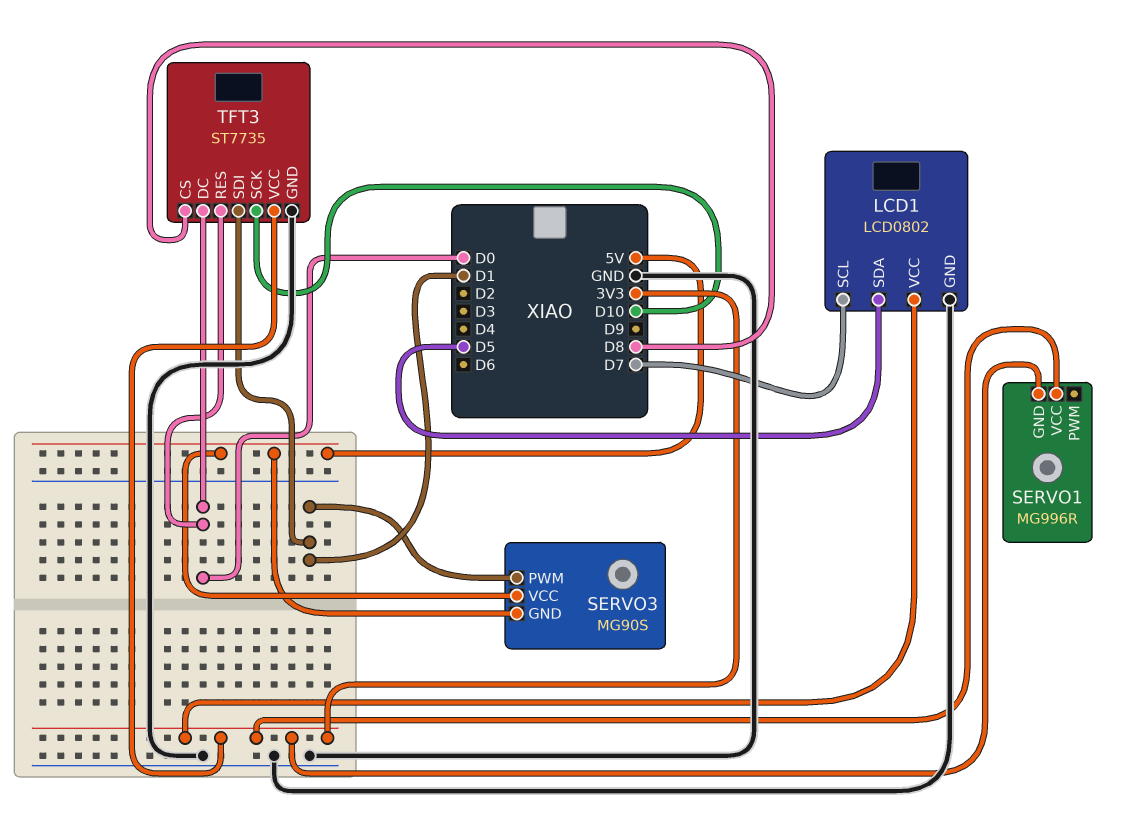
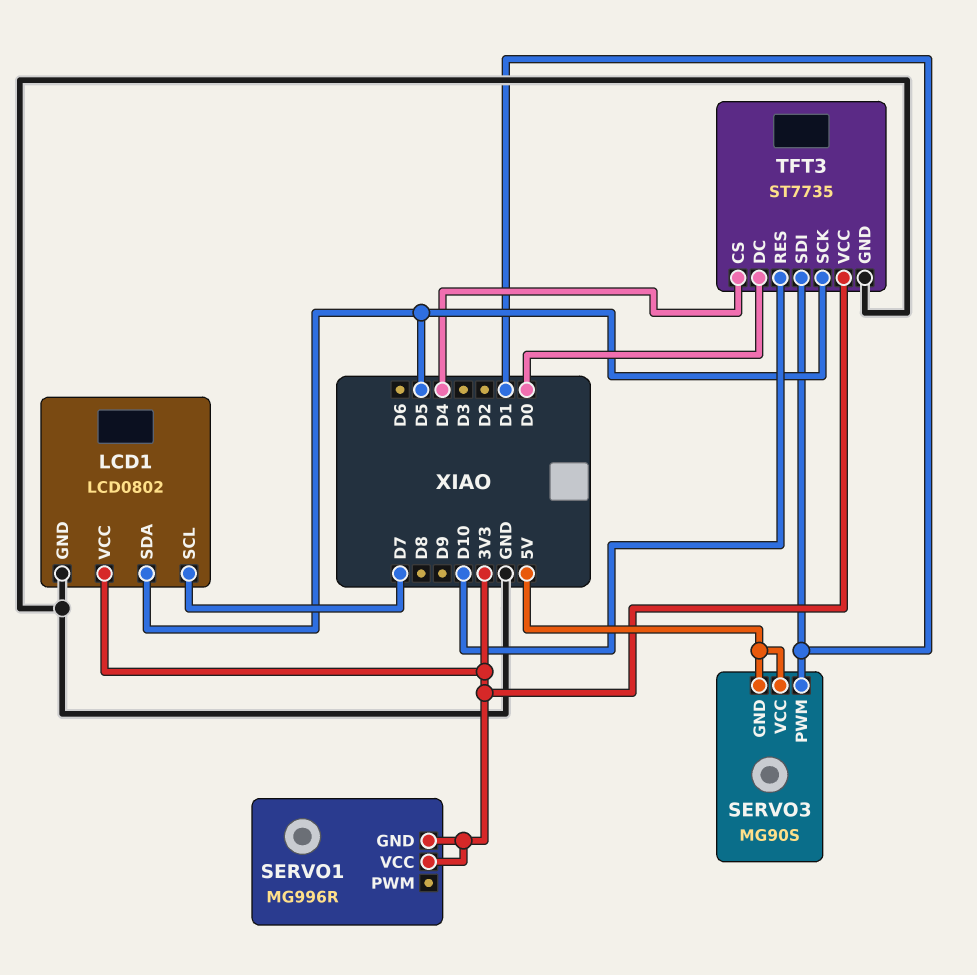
TFT3 pin CS: D8 -> D4
TFT3 pin RES: D0 -> D10
TFT3 pin SCK: D10 -> D5

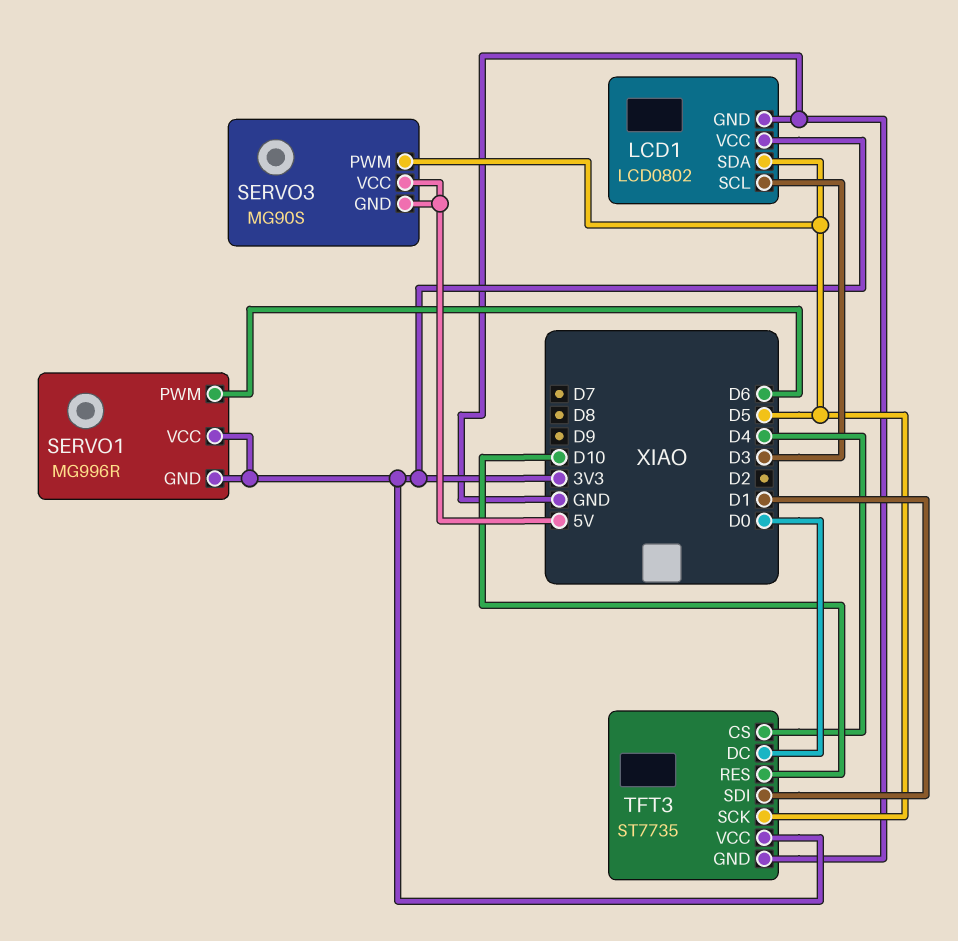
LCD1 pin SCL: D7 -> D3
SERVO1 pin PWM: none -> D6
SERVO3 pin PWM: D1 -> D5

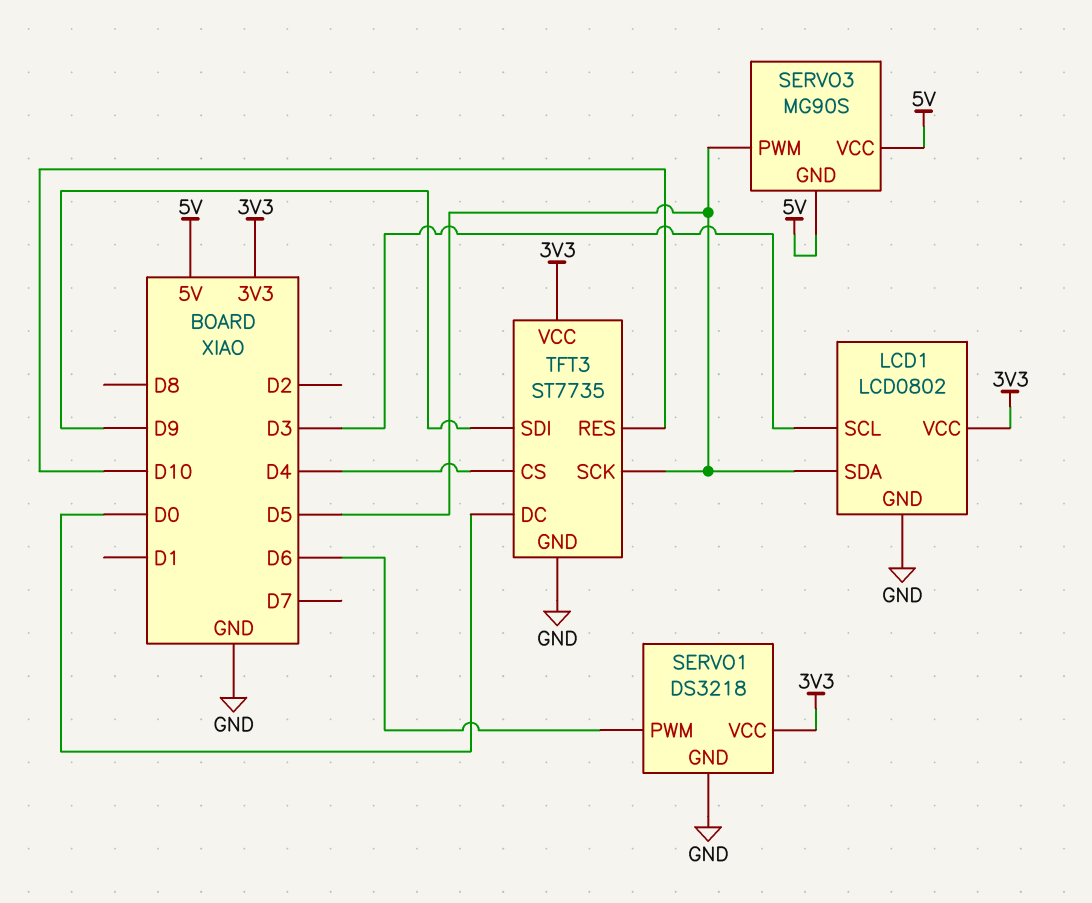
SERVO1: MG996R -> DS3218
SERVO1 pin GND: 3V3 -> GND
TFT3 pin SDI: D1 -> D9

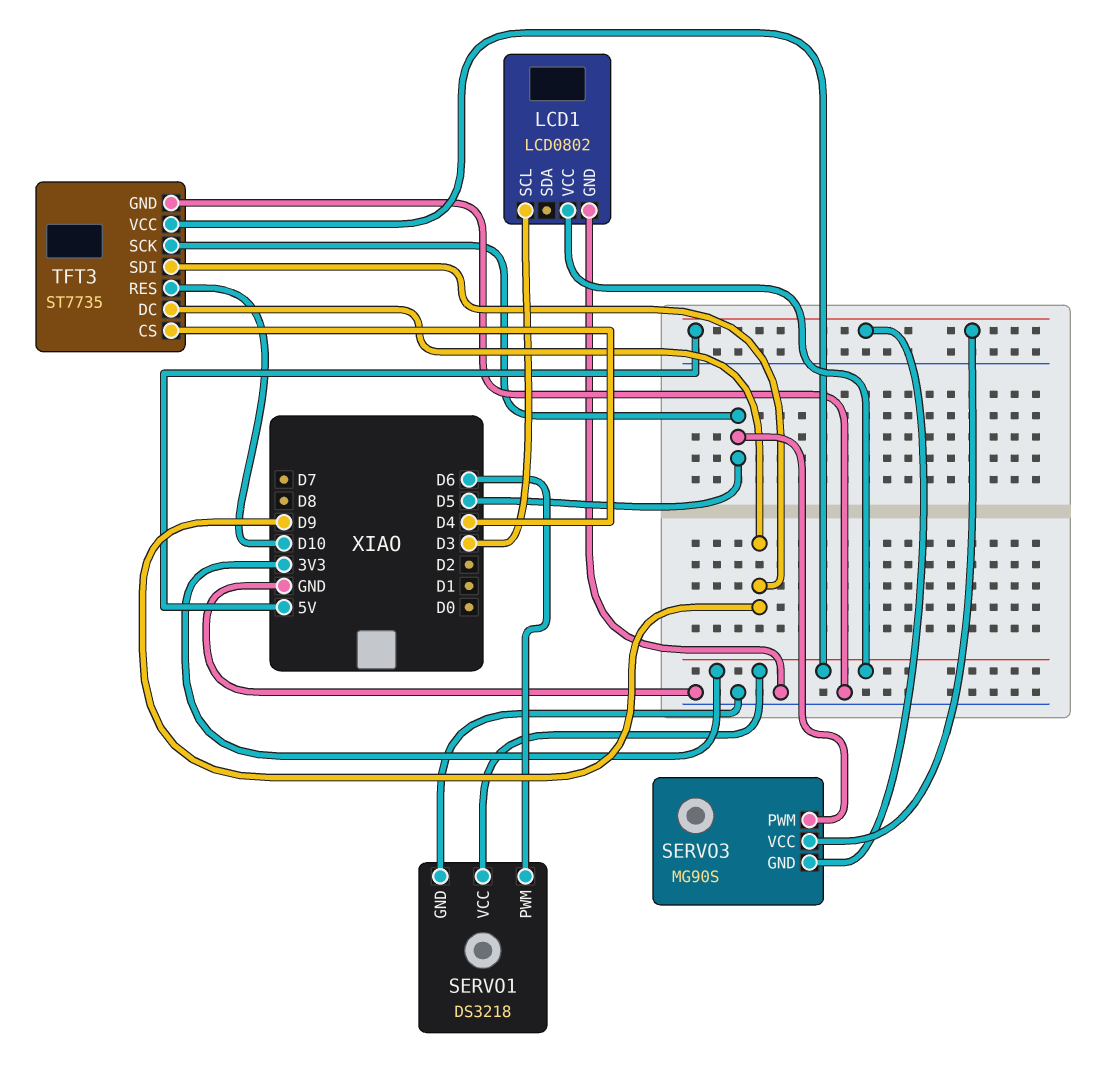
LCD1 pin SDA: D5 -> none
TFT3 pin DC: D0 -> D9

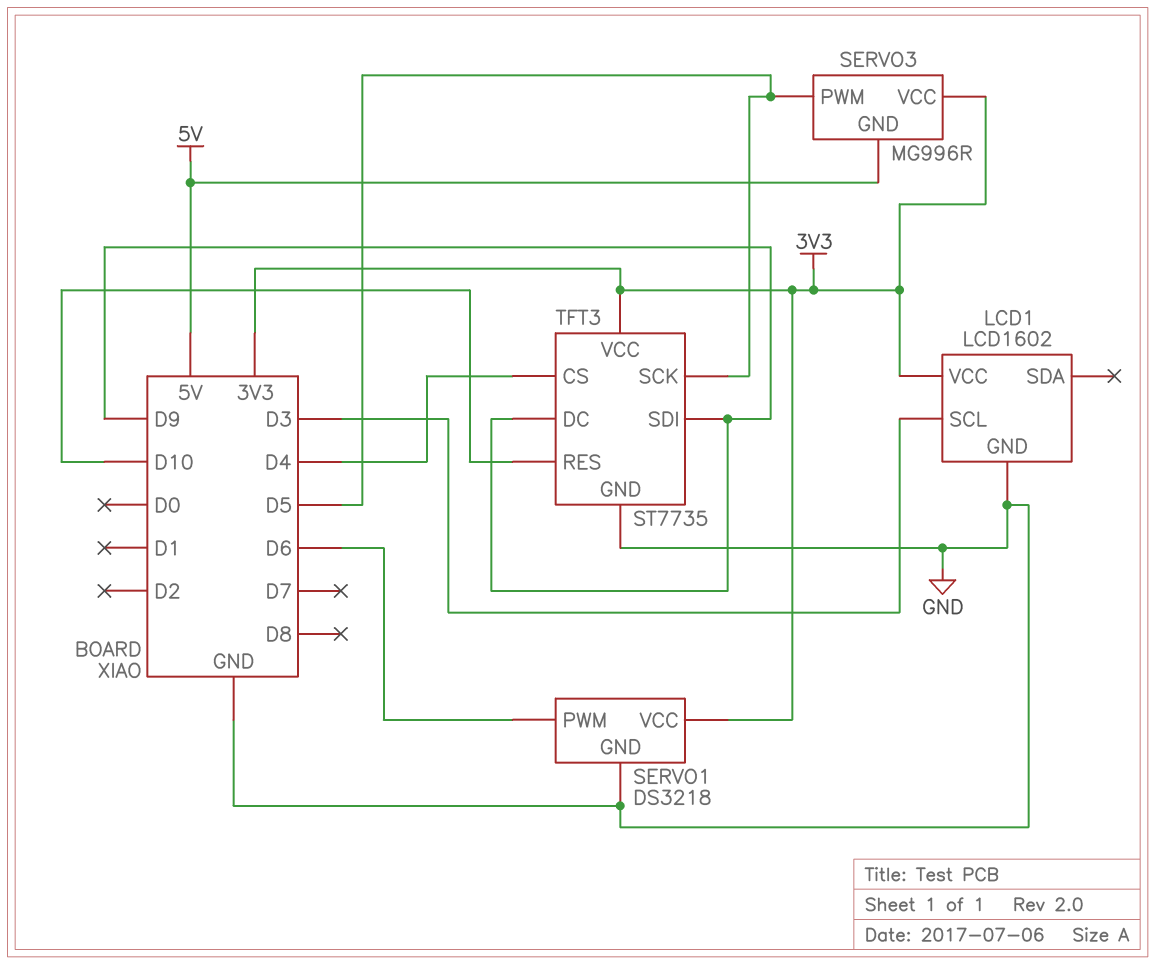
LCD1: LCD0802 -> LCD1602
SERVO3: MG90S -> MG996R
SERVO3 pin VCC: 5V -> 3V3

